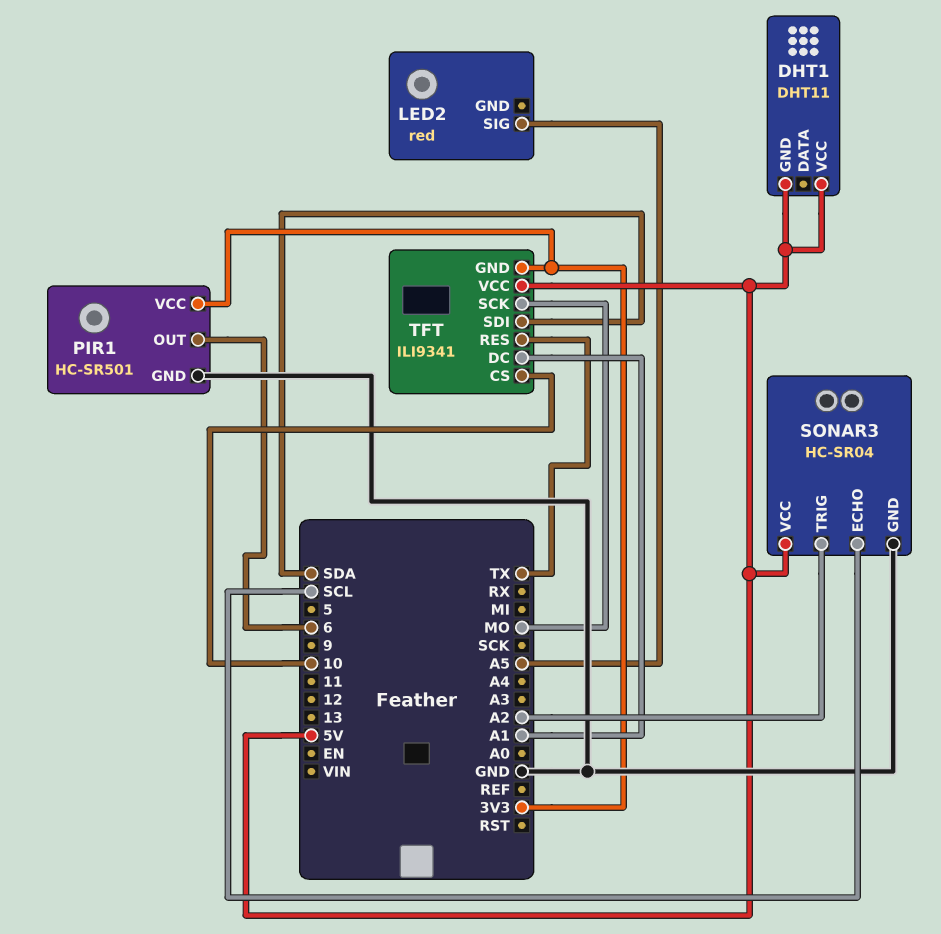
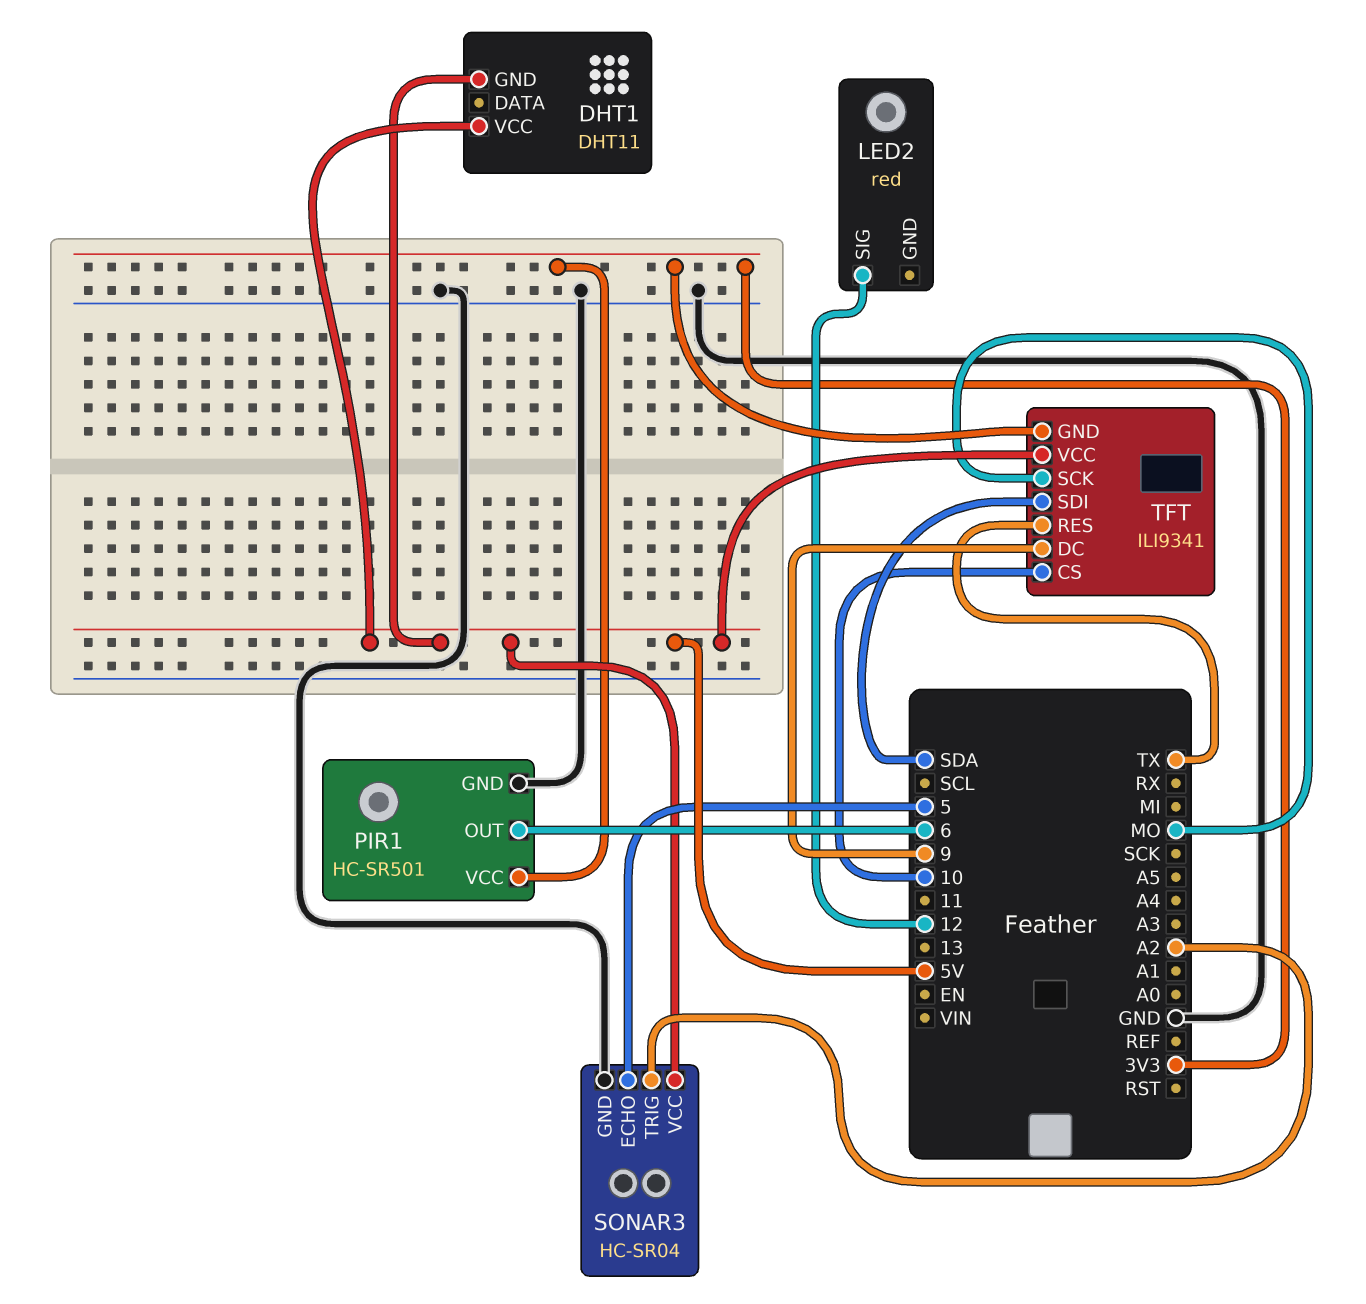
LED2 pin SIG: A5 -> 12
SONAR3 pin ECHO: SCL -> 5
TFT pin DC: A1 -> 9

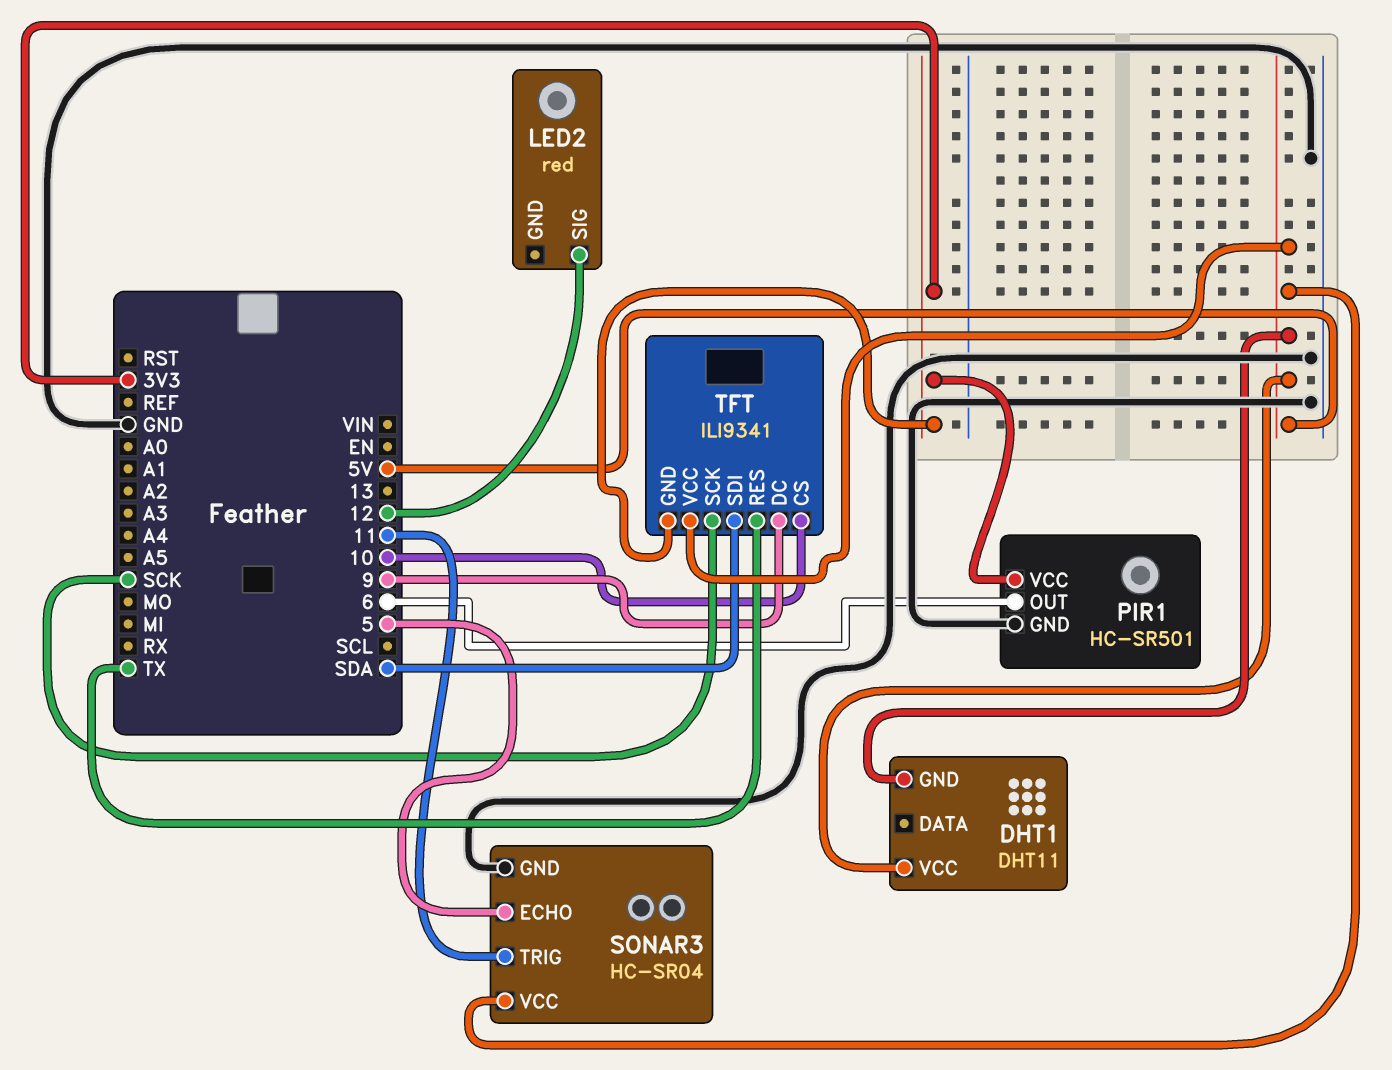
SONAR3 pin TRIG: A2 -> 11
TFT pin SCK: MO -> SCK

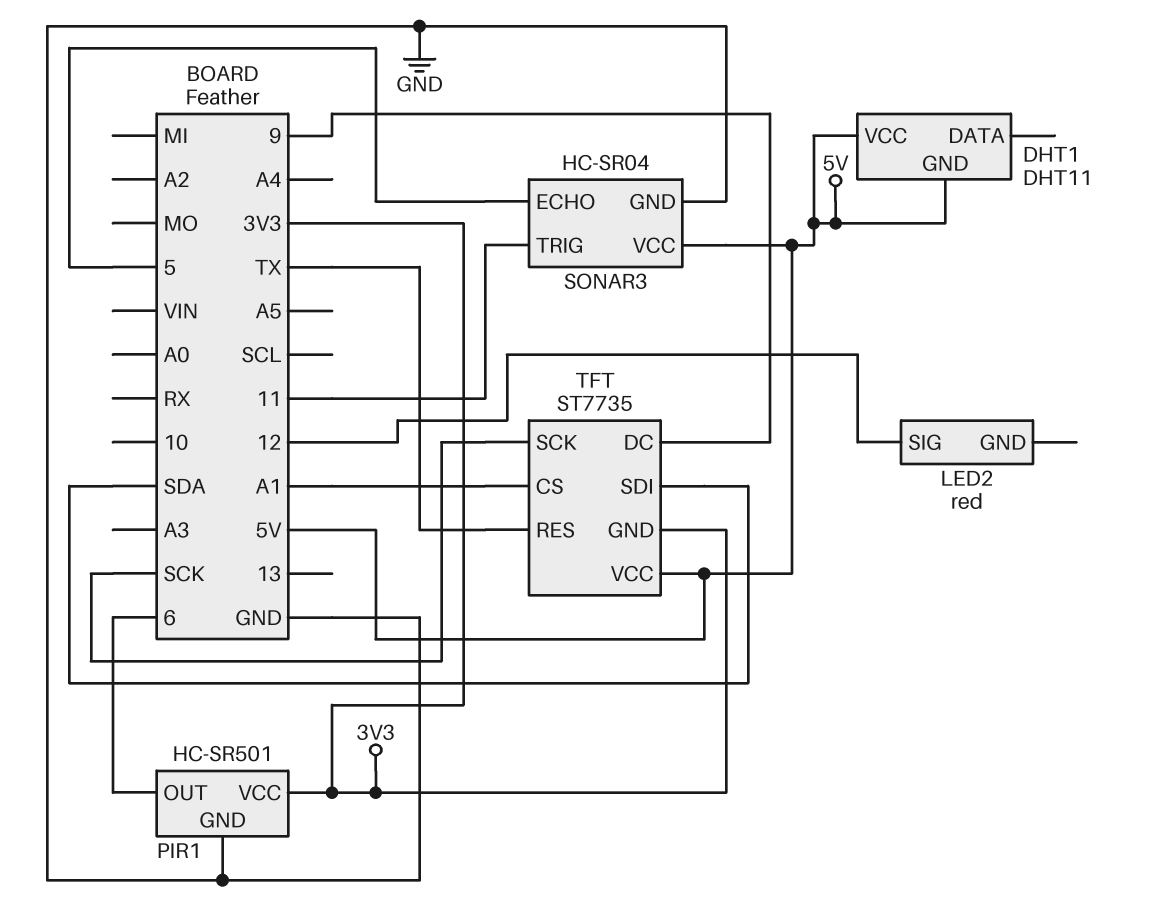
TFT: ILI9341 -> ST7735
TFT pin CS: 10 -> A1

